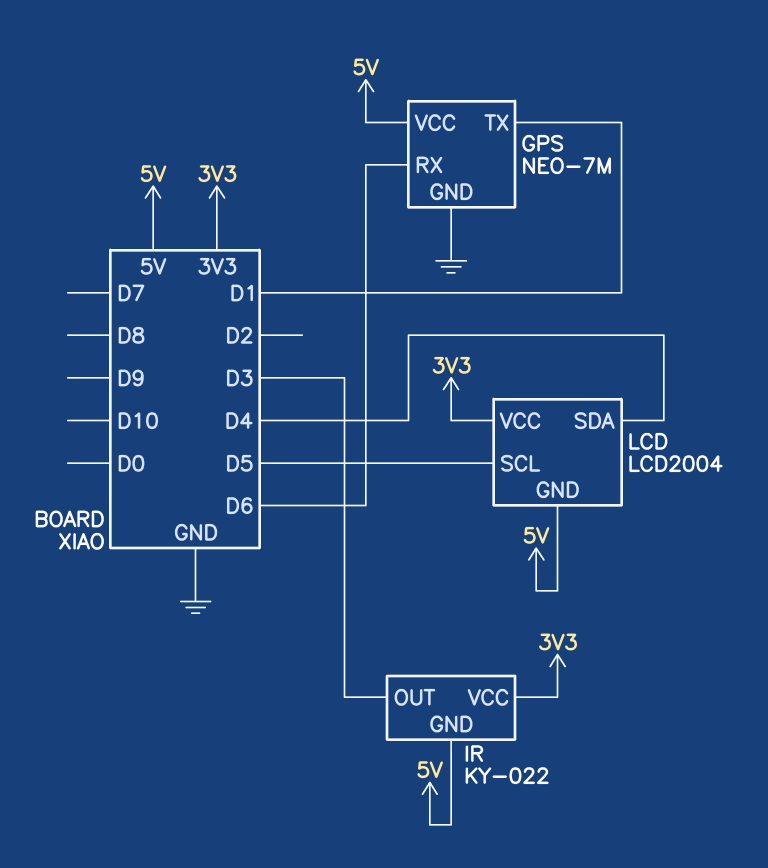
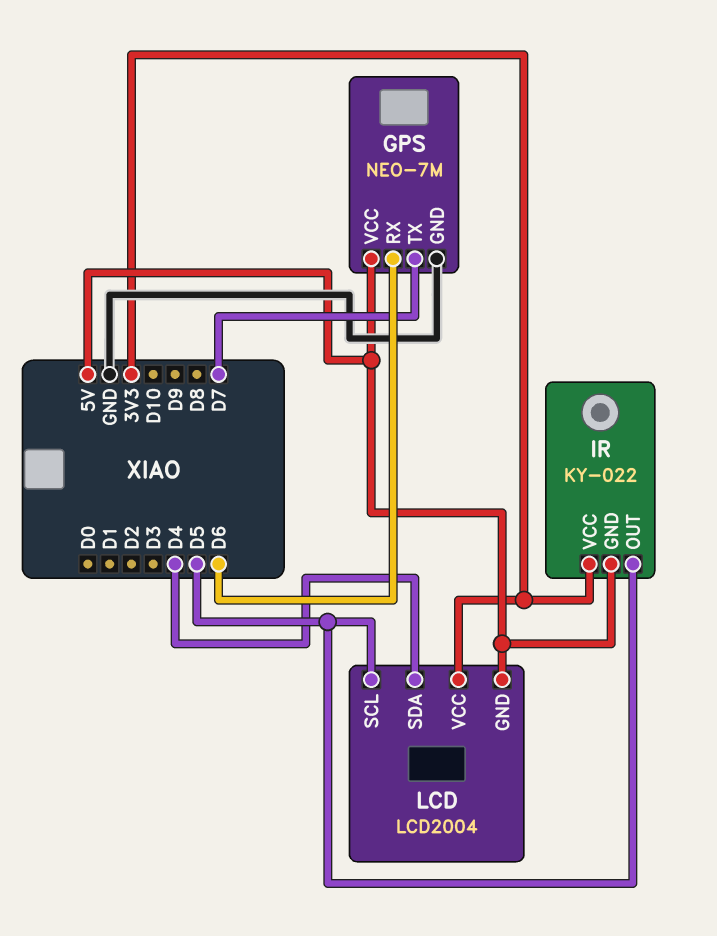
GPS pin TX: D1 -> D7
IR pin OUT: D3 -> D5

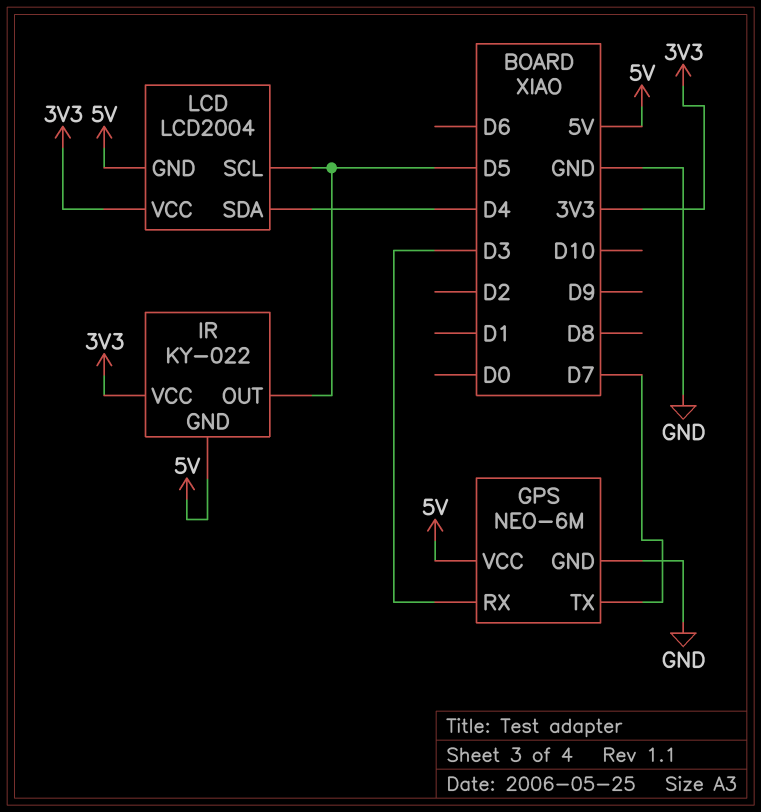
GPS: NEO-7M -> NEO-6M
GPS pin RX: D6 -> D3

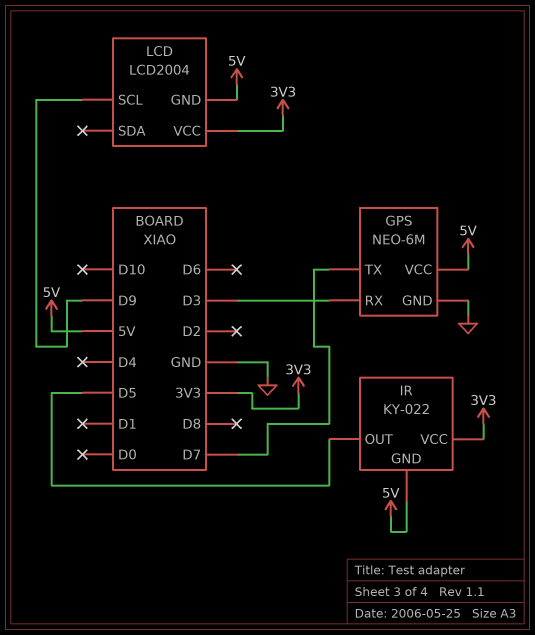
LCD pin SCL: D5 -> D9
LCD pin SDA: D4 -> none

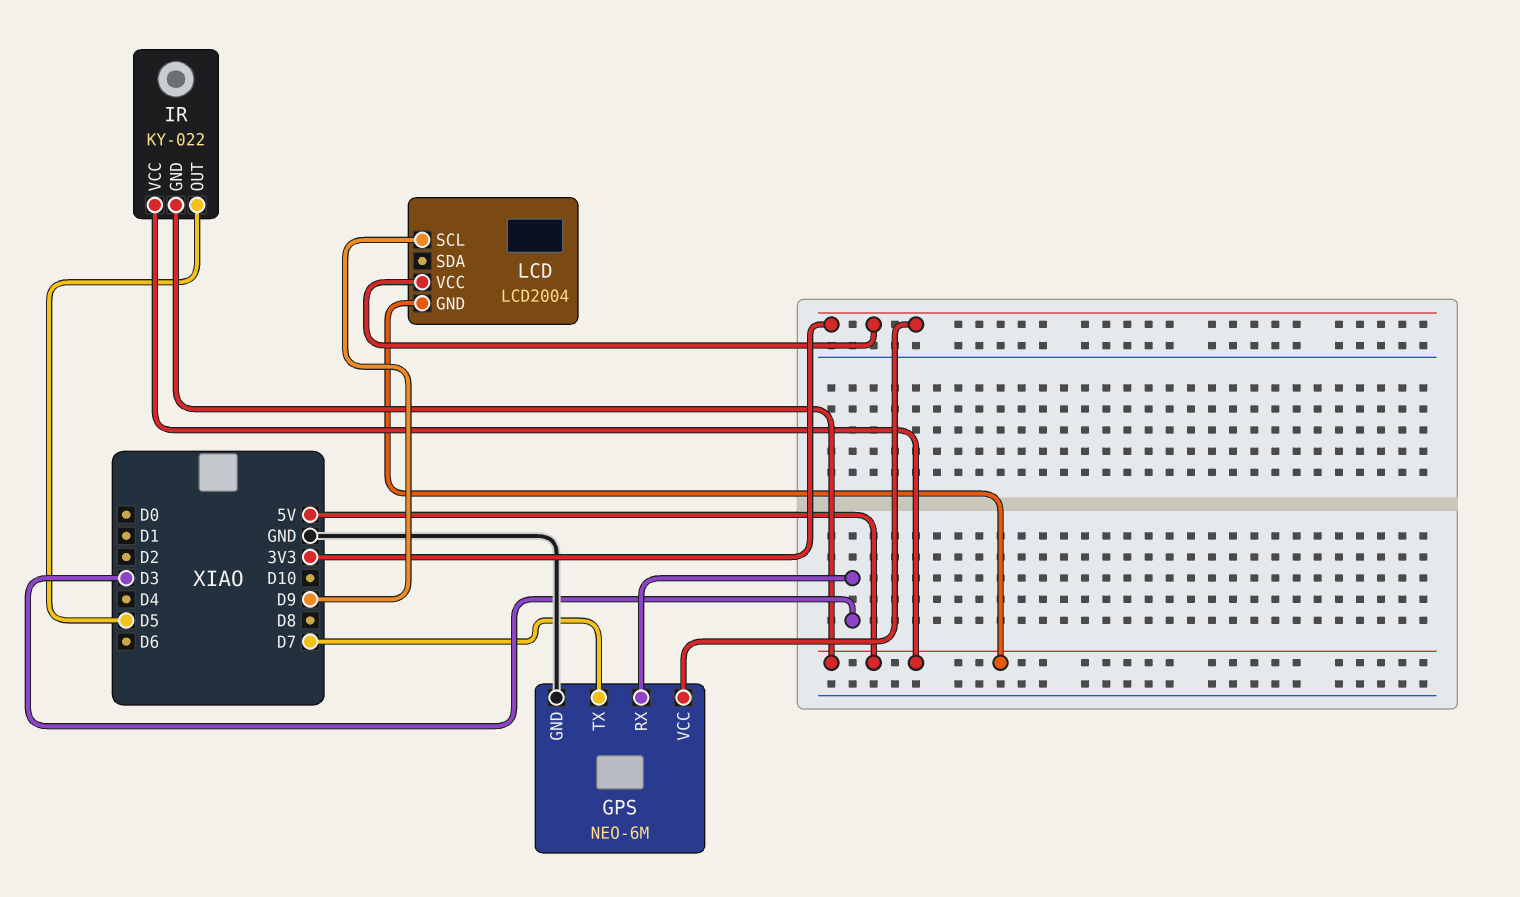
GPS pin VCC: 5V -> 3V3
IR pin VCC: 3V3 -> 5V

